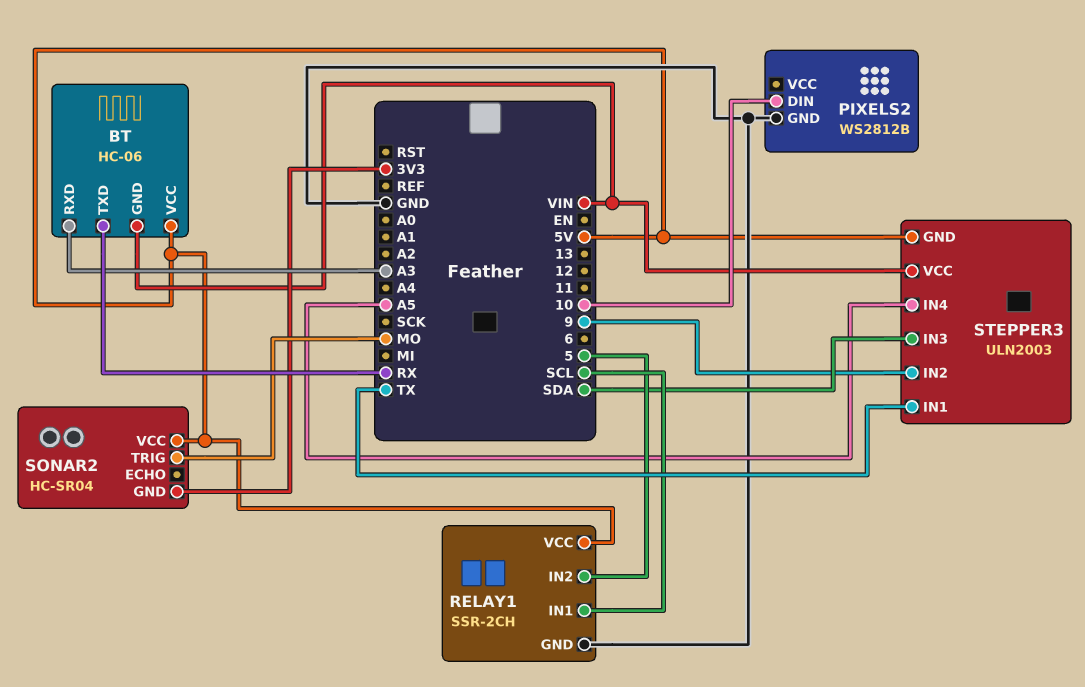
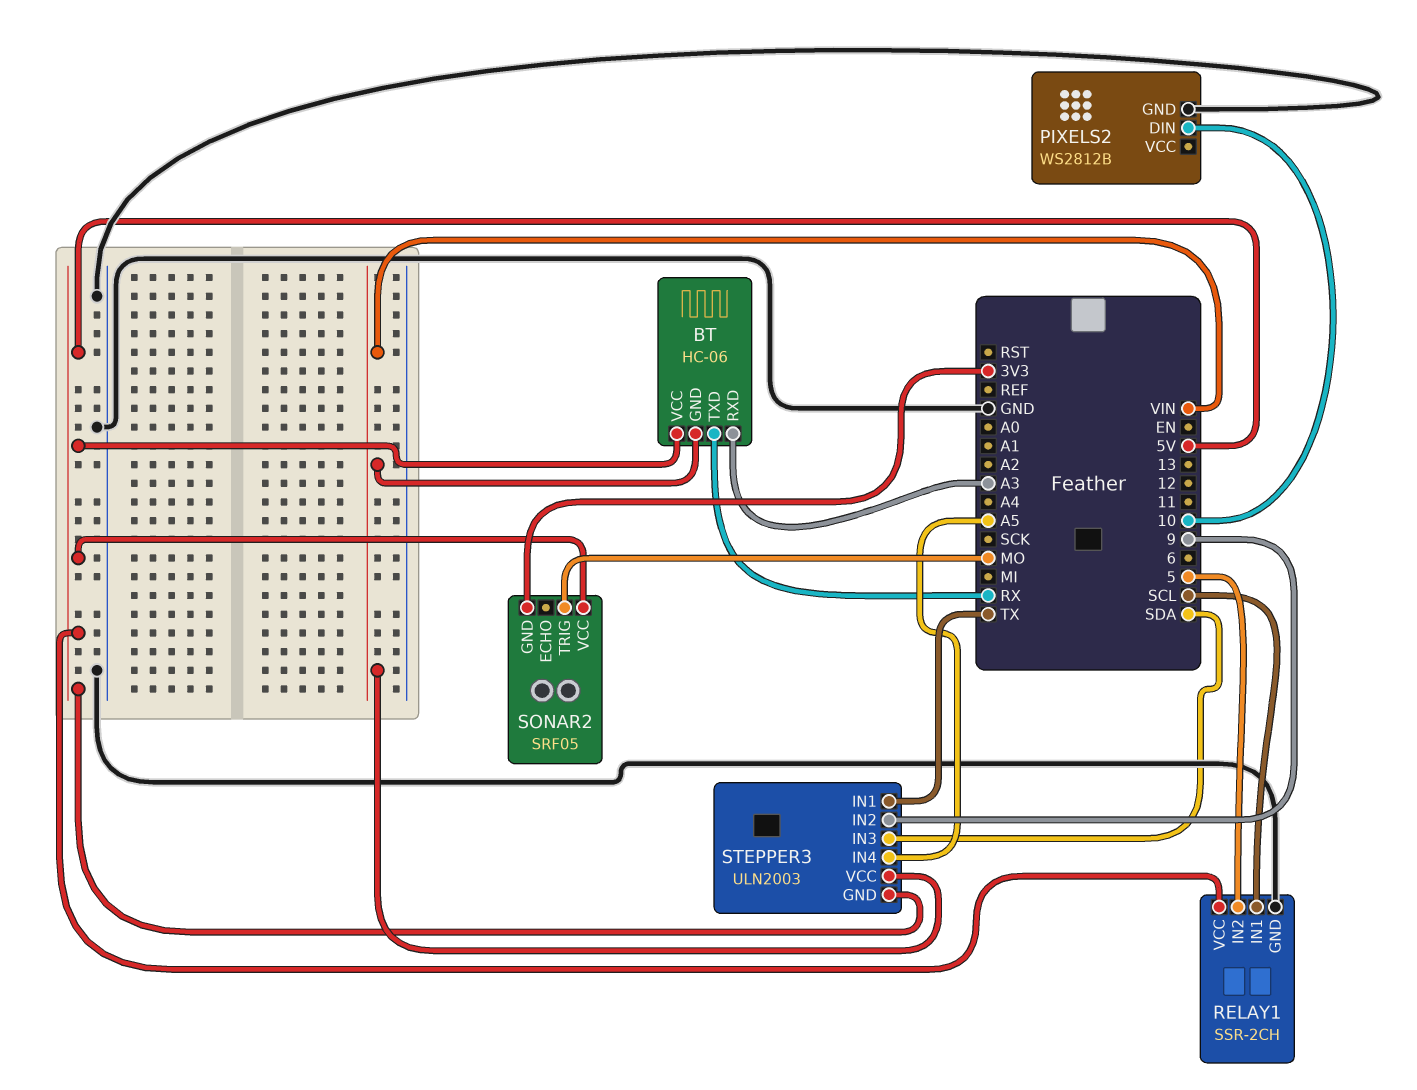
SONAR2: HC-SR04 -> SRF05

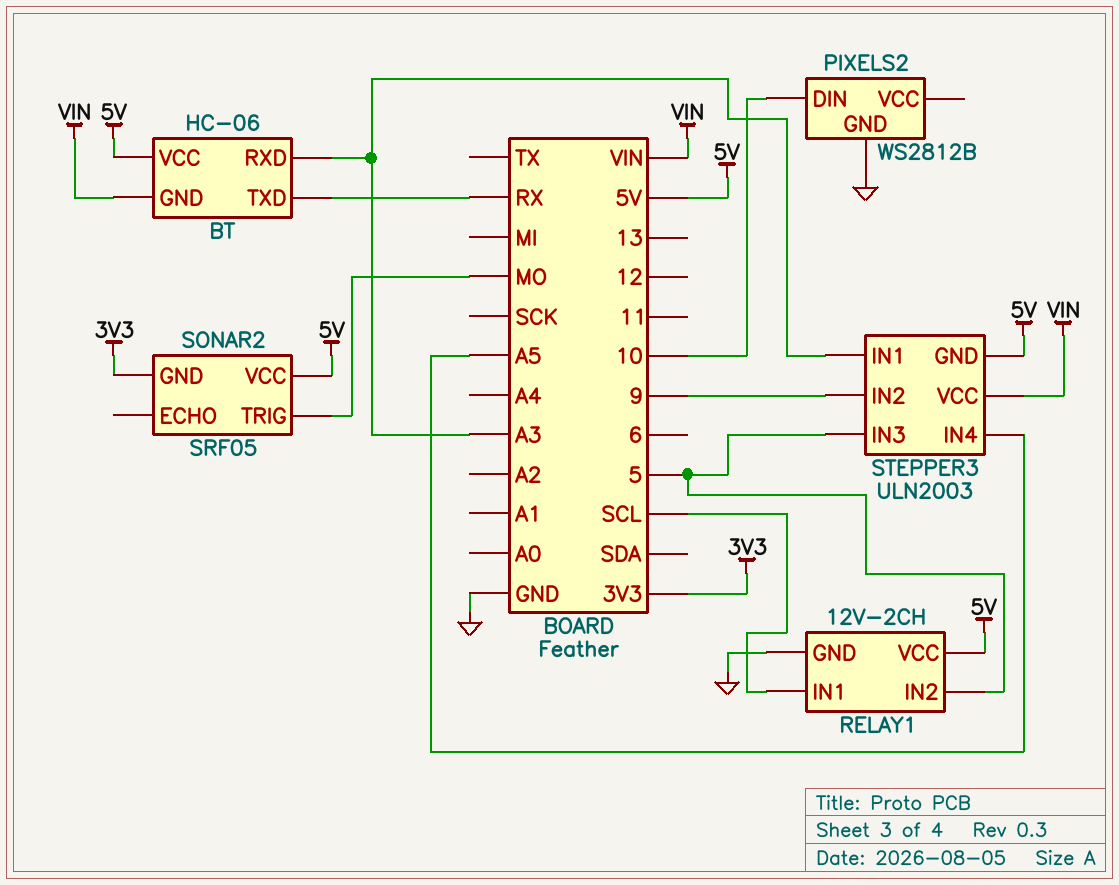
RELAY1: SSR-2CH -> 12V-2CH
STEPPER3 pin IN1: TX -> A3
STEPPER3 pin IN3: SDA -> 5

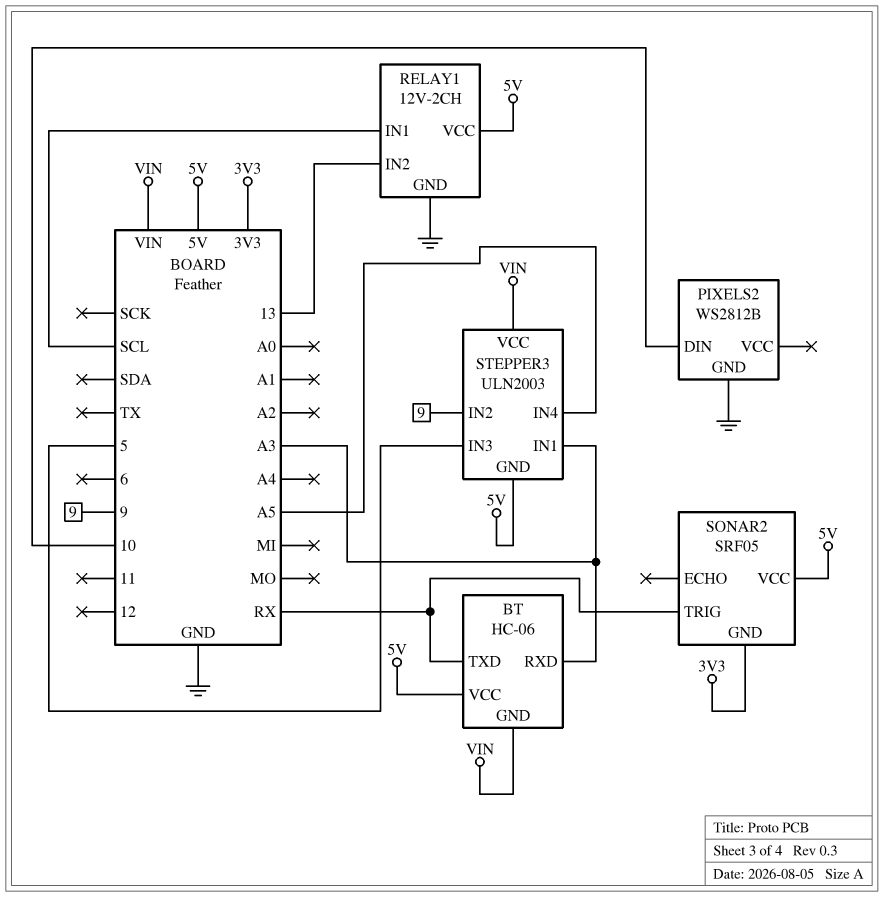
RELAY1 pin IN2: 5 -> 13
SONAR2 pin TRIG: MO -> RX

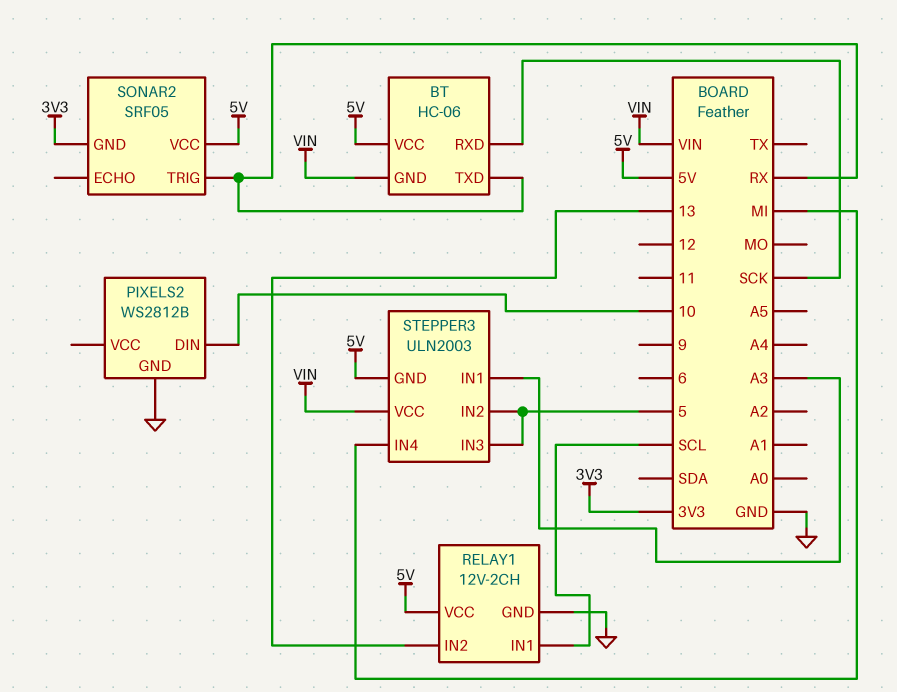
BT pin RXD: A3 -> SCK
STEPPER3 pin IN2: 9 -> 5
STEPPER3 pin IN4: A5 -> MI

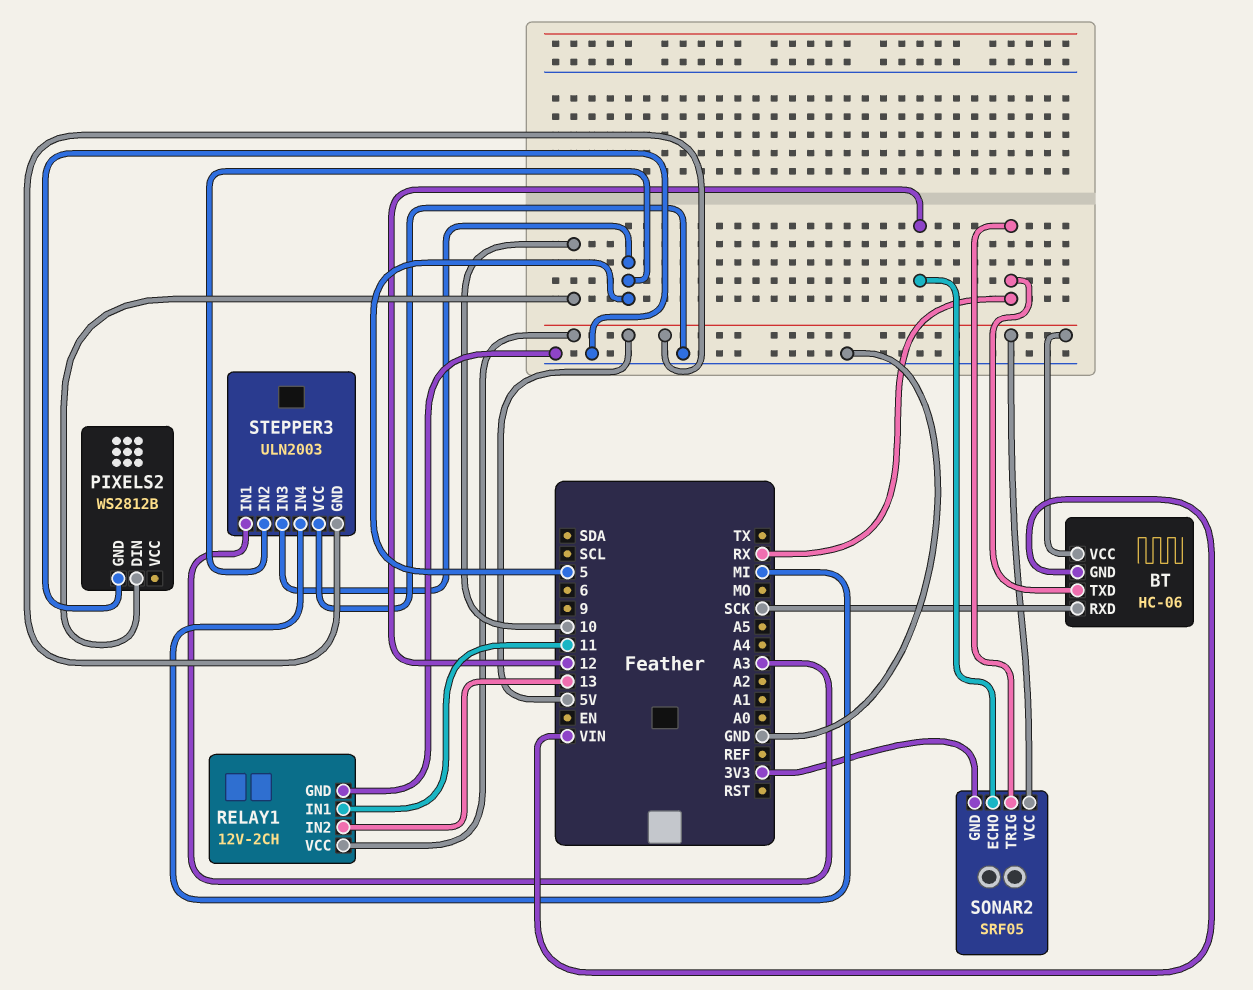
RELAY1 pin IN1: SCL -> 11
SONAR2 pin ECHO: none -> 12
STEPPER3 pin VCC: VIN -> GND

